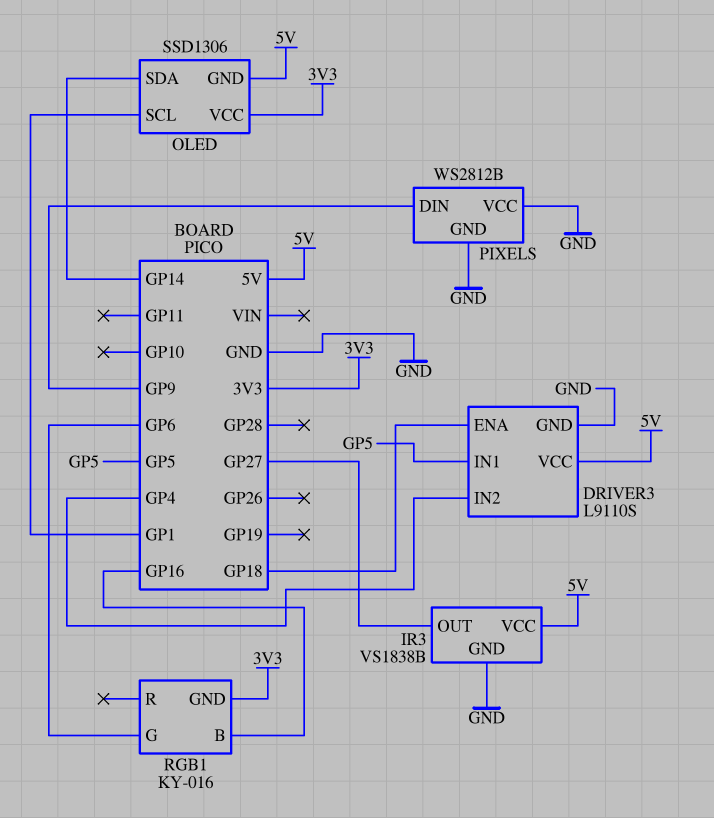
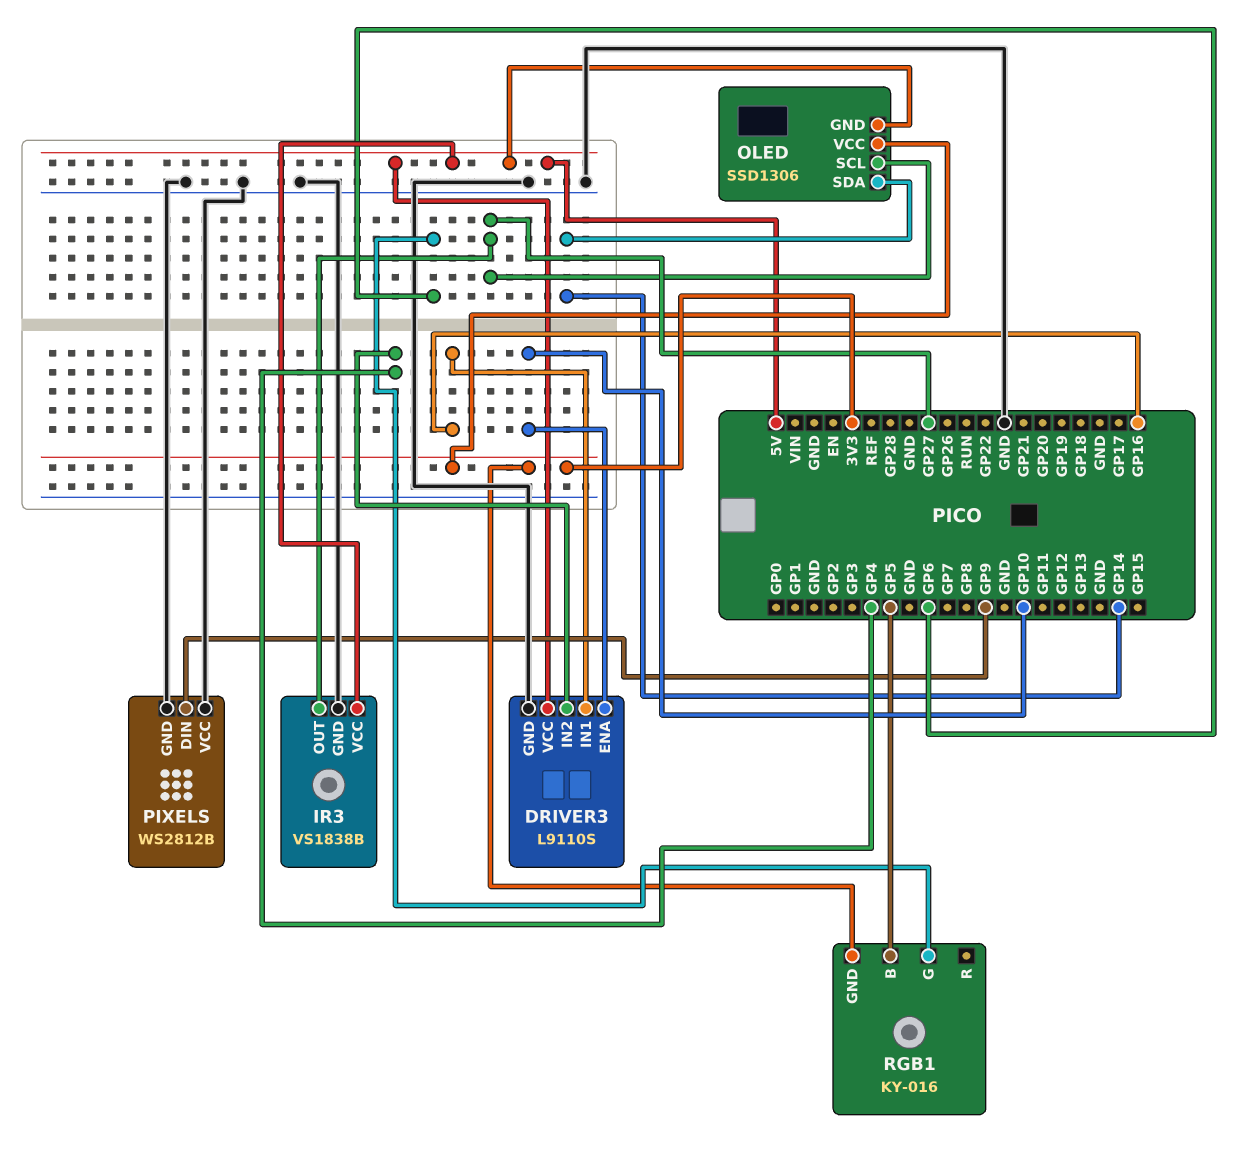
DRIVER3 pin ENA: GP18 -> GP10
DRIVER3 pin IN1: GP5 -> GP16
OLED pin SCL: GP1 -> GP27
RGB1 pin B: GP16 -> GP5

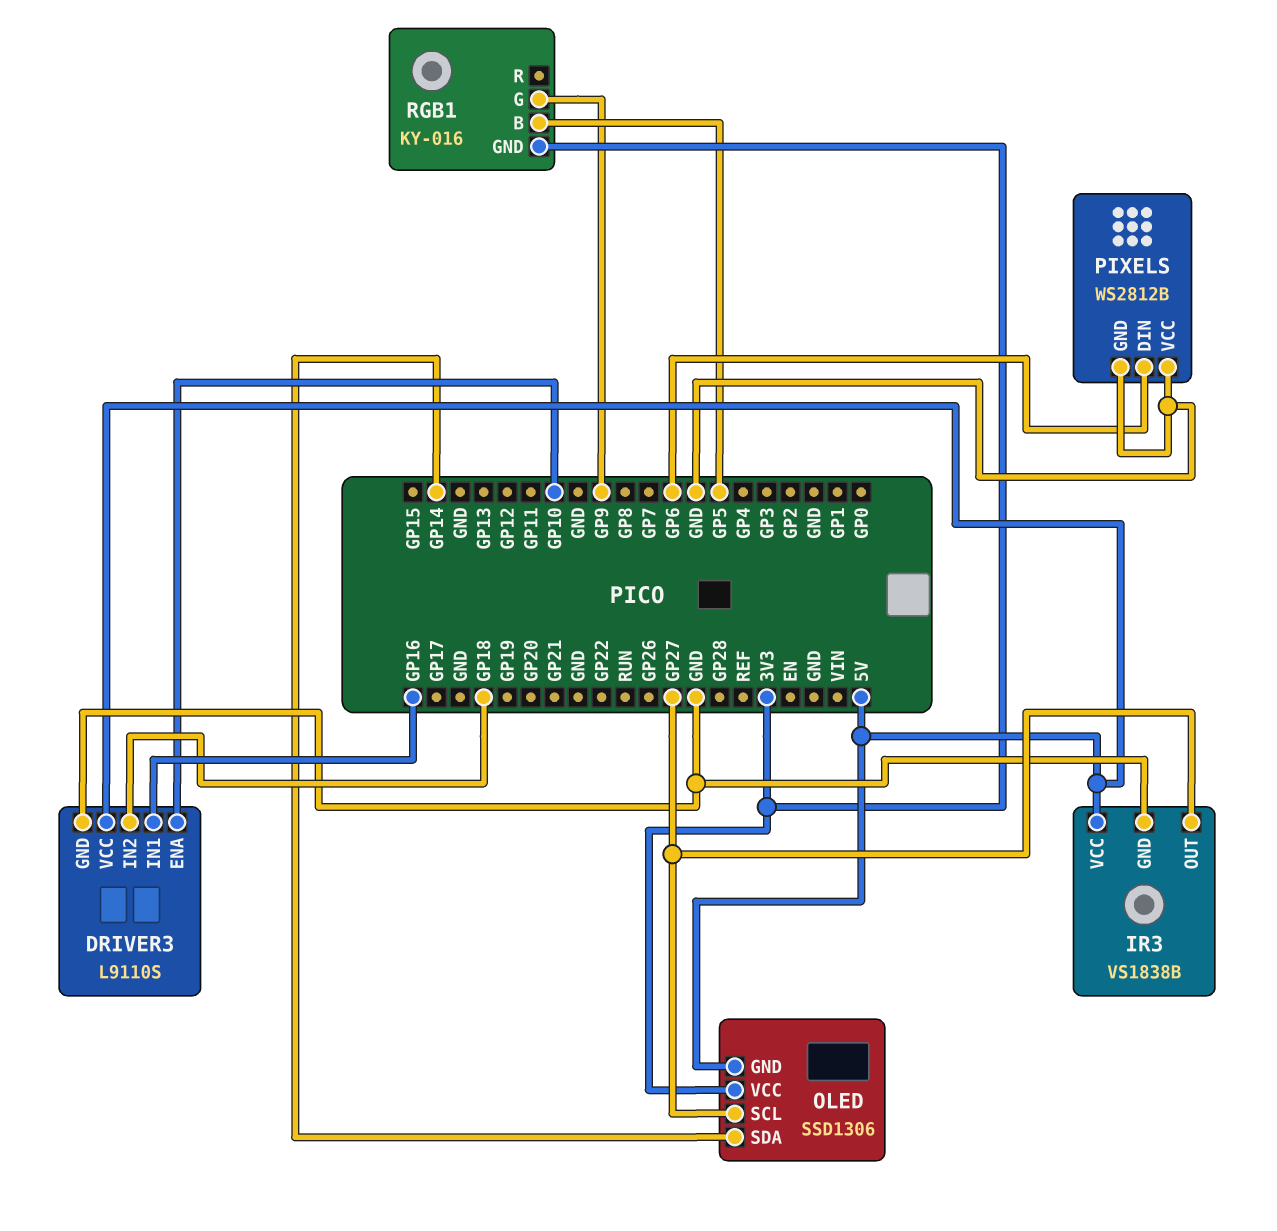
DRIVER3 pin IN2: GP4 -> GP18
PIXELS pin DIN: GP9 -> GP6
RGB1 pin G: GP6 -> GP9

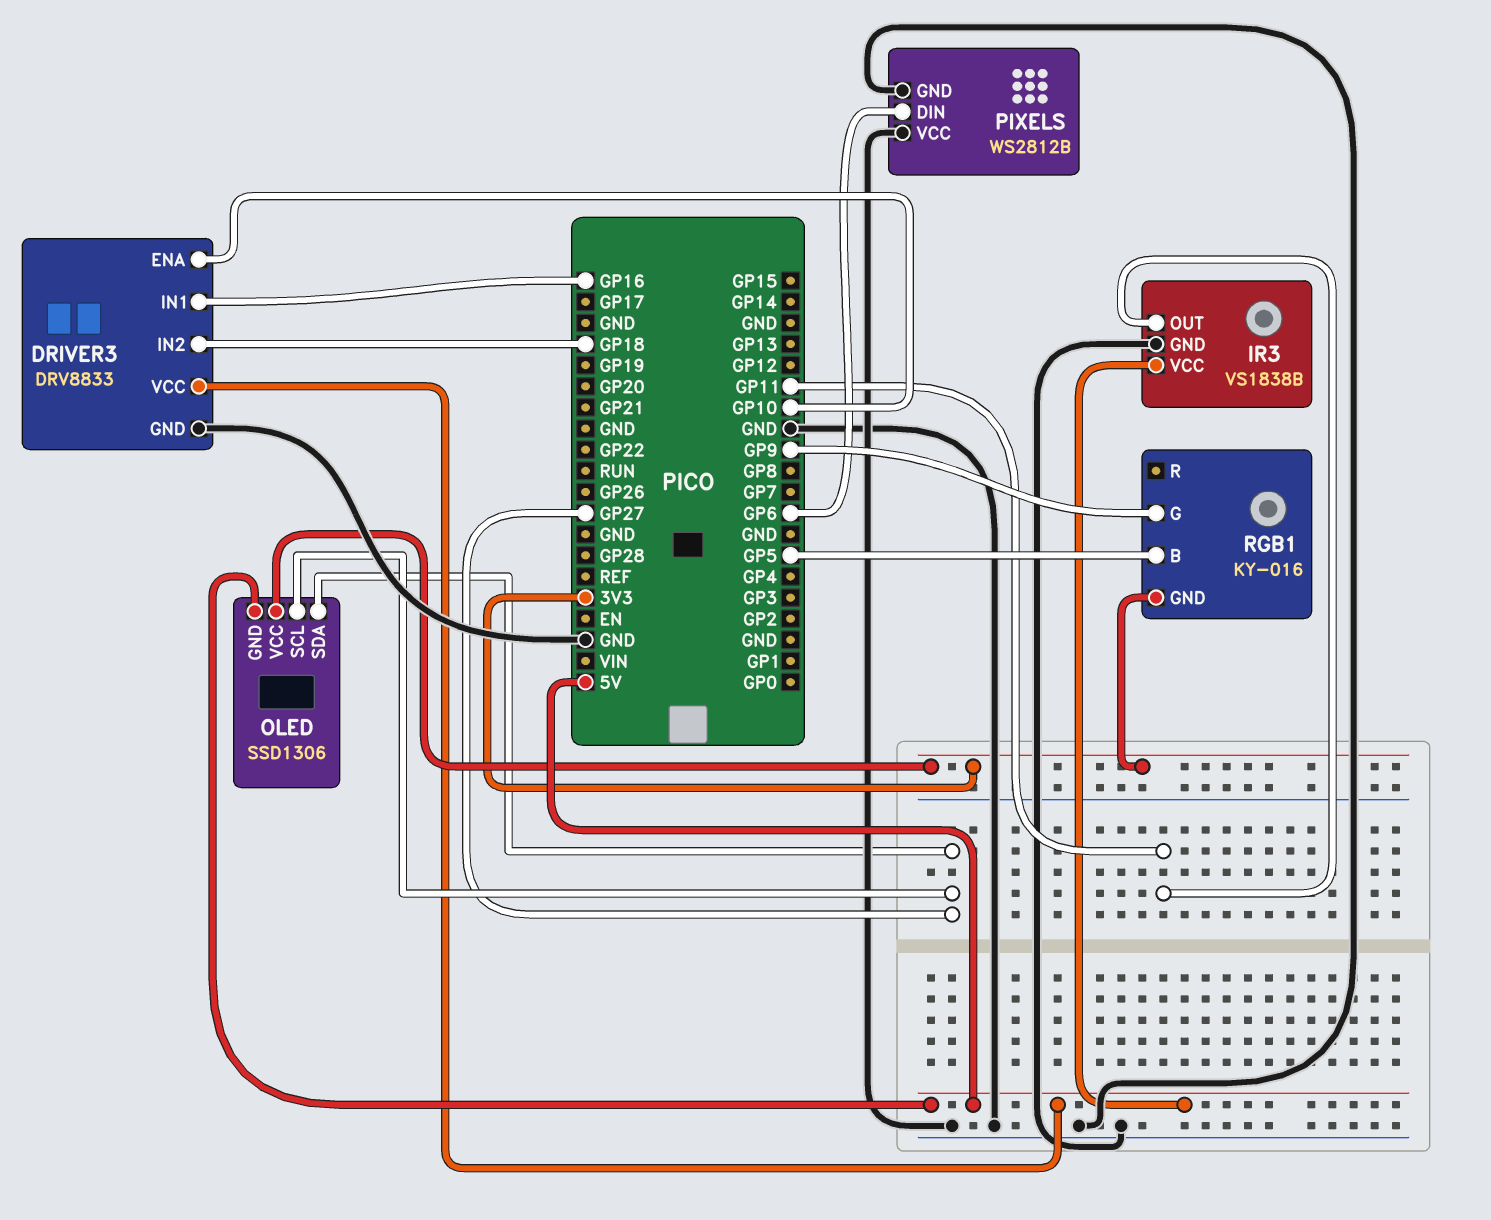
DRIVER3: L9110S -> DRV8833
IR3 pin OUT: GP27 -> GP11
OLED pin SDA: GP14 -> GP27

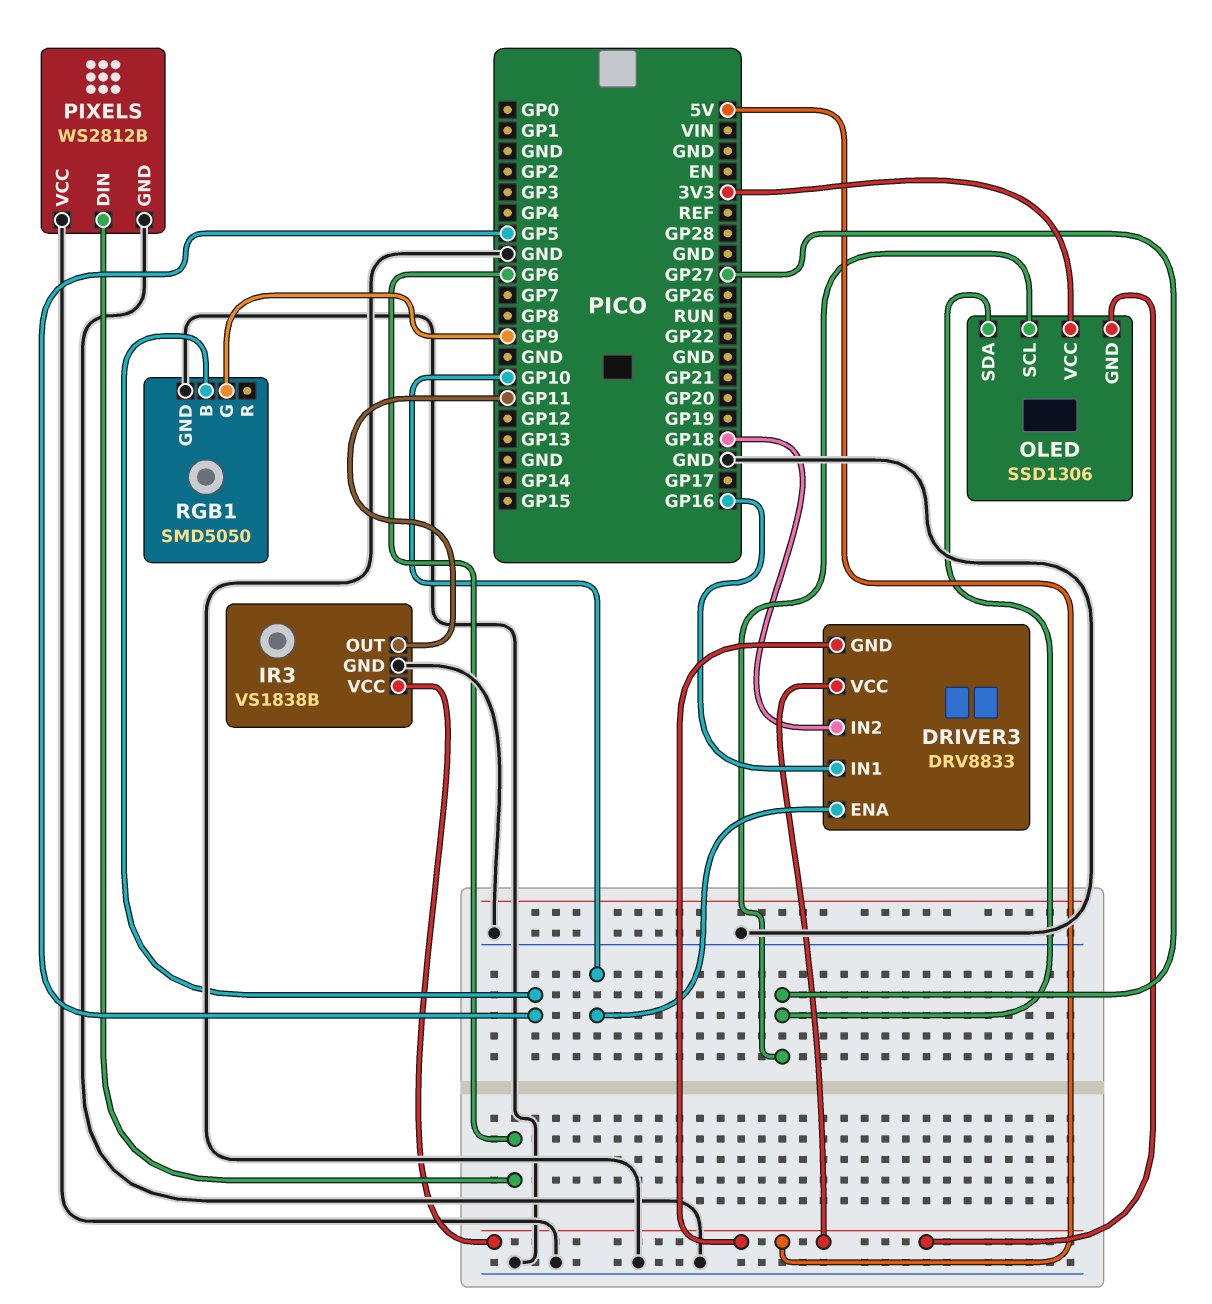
DRIVER3 pin GND: GND -> 5V
RGB1: KY-016 -> SMD5050
RGB1 pin GND: 3V3 -> GND

